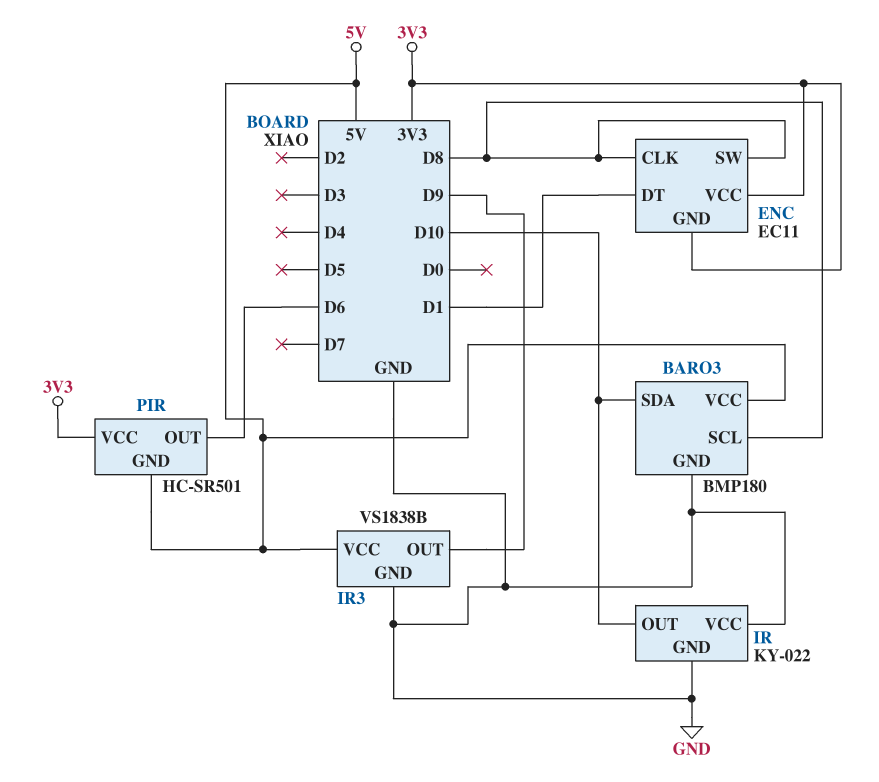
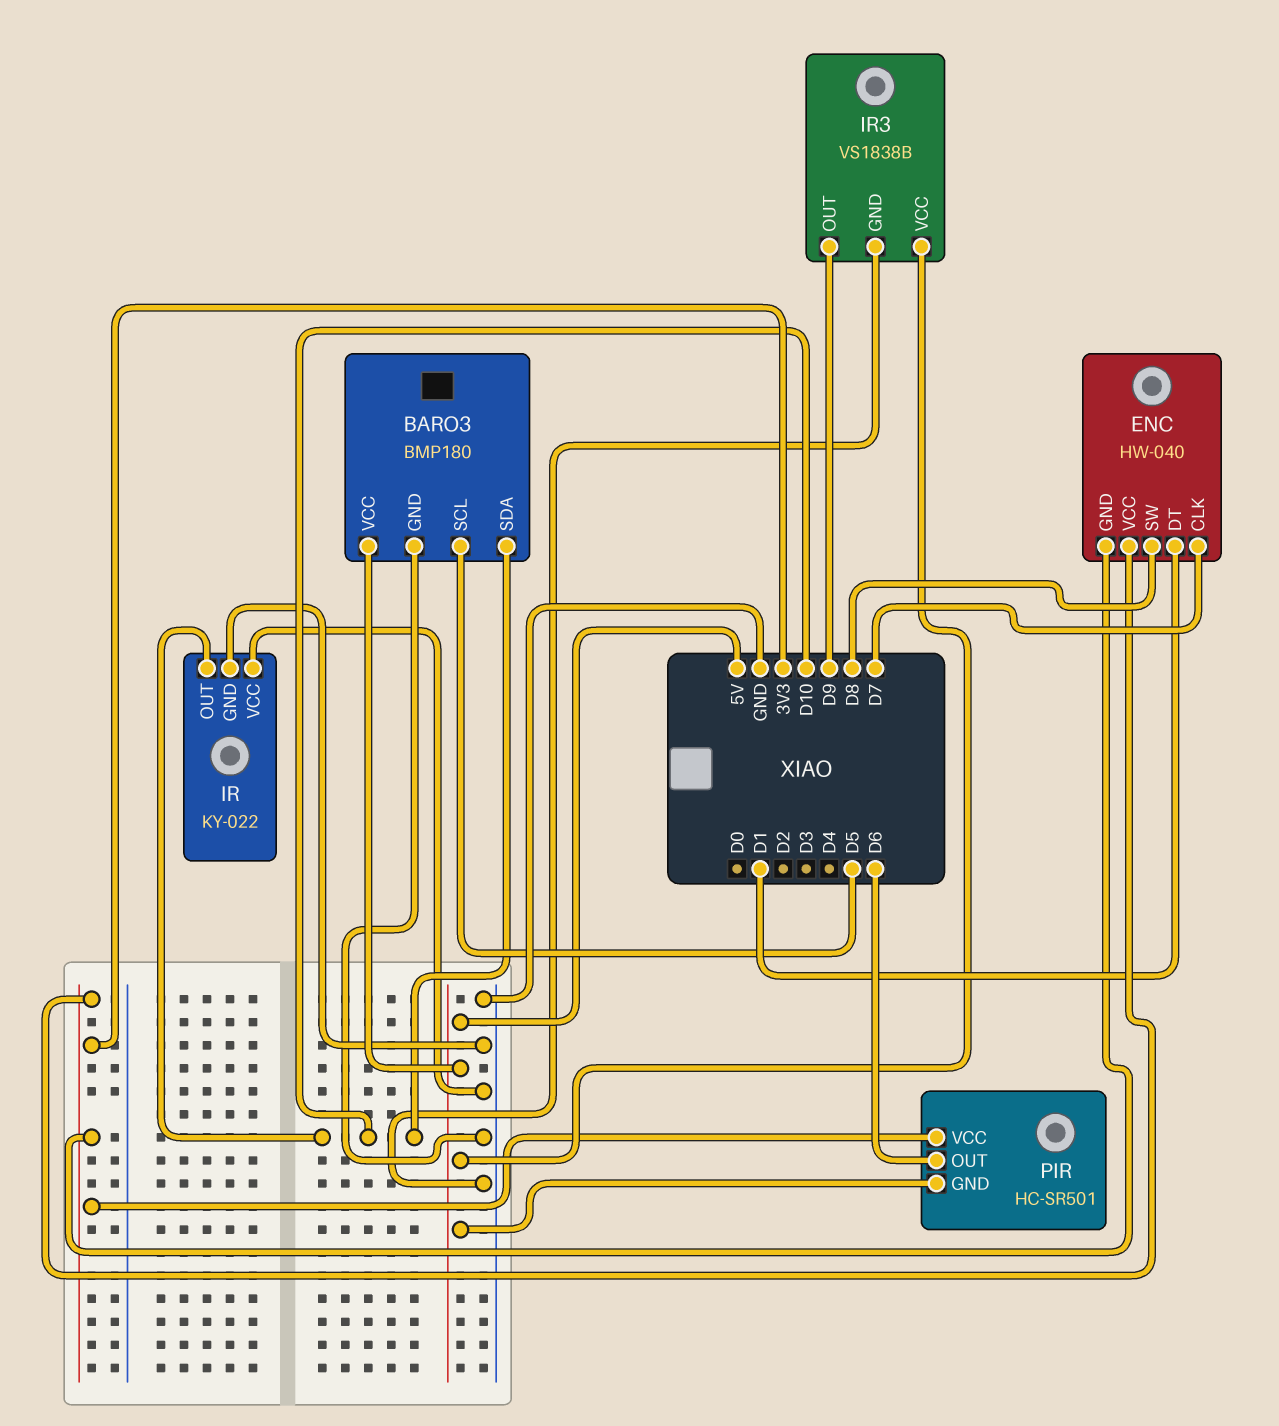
BARO3 pin SCL: D8 -> D5
ENC: EC11 -> HW-040
ENC pin CLK: D8 -> D7

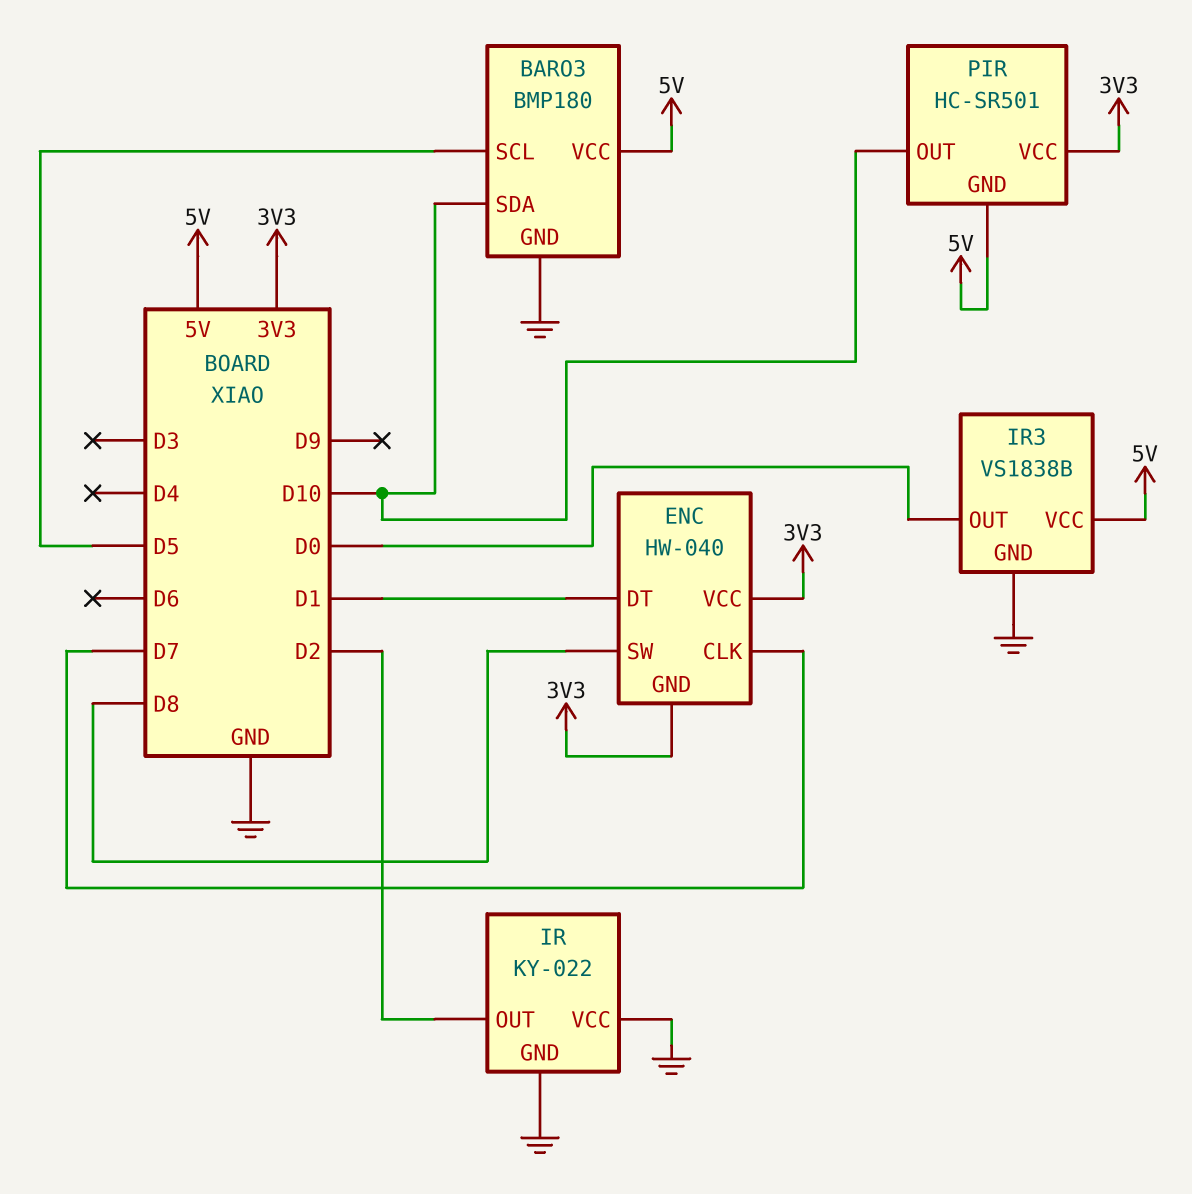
IR pin OUT: D10 -> D2
IR3 pin OUT: D9 -> D0
PIR pin OUT: D6 -> D10

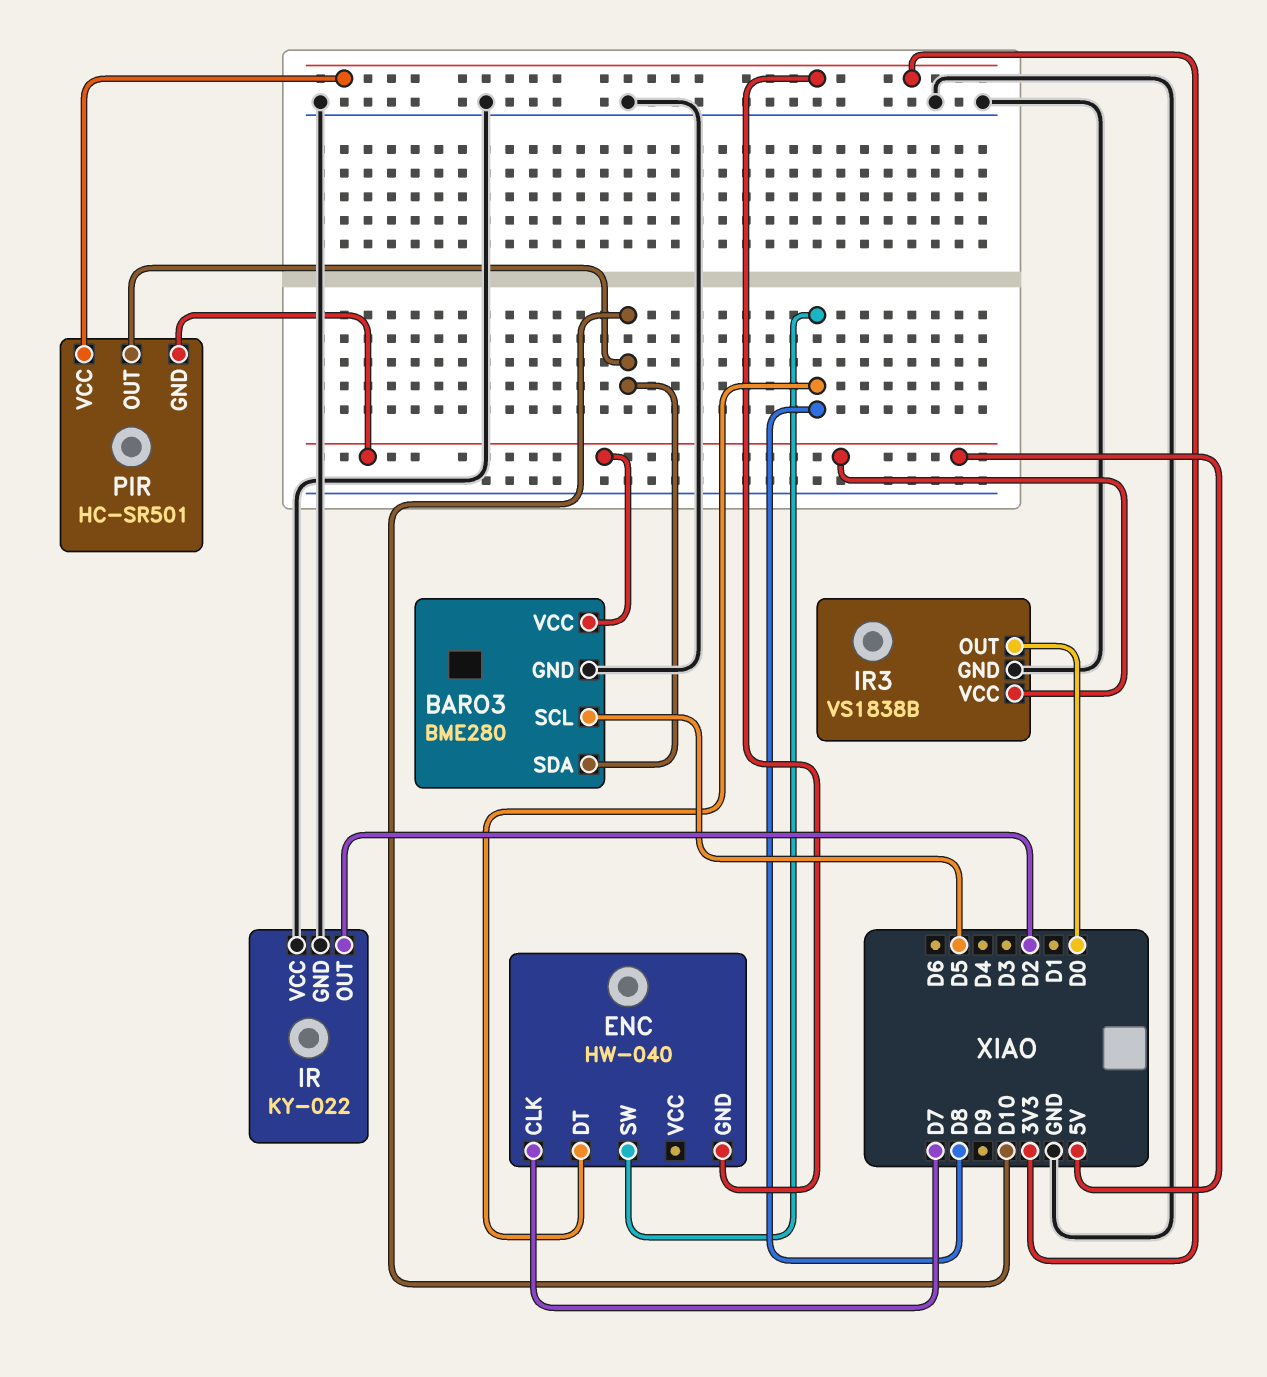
BARO3: BMP180 -> BME280
ENC pin DT: D1 -> D8
ENC pin VCC: 3V3 -> none

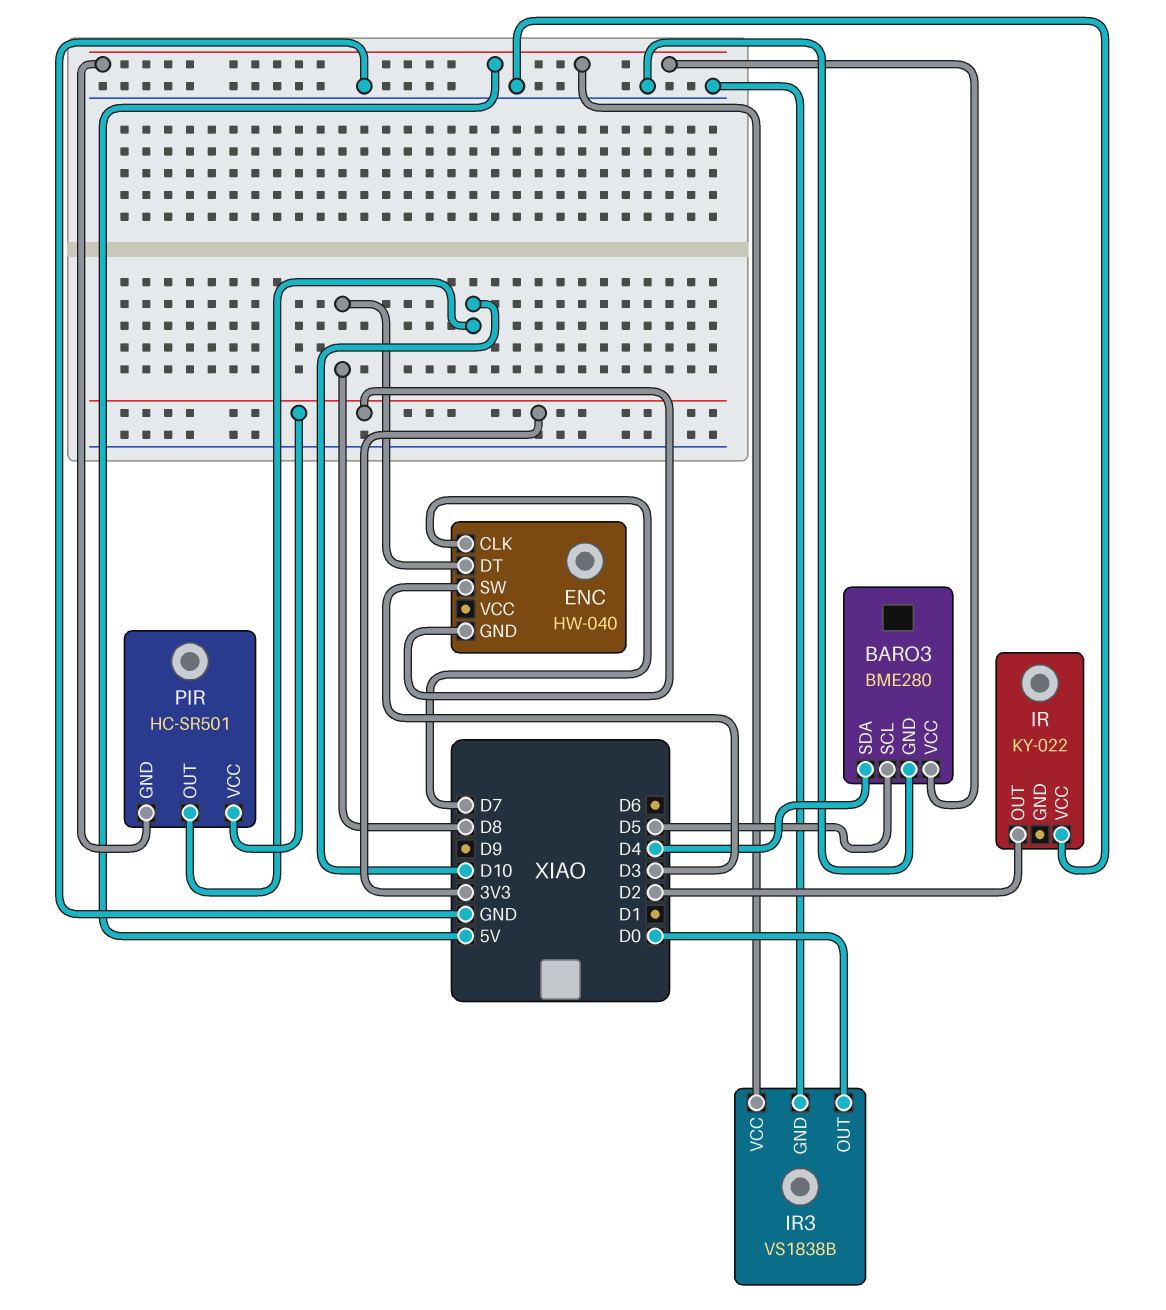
BARO3 pin SDA: D10 -> D4
ENC pin SW: D8 -> D3
IR pin GND: GND -> none

